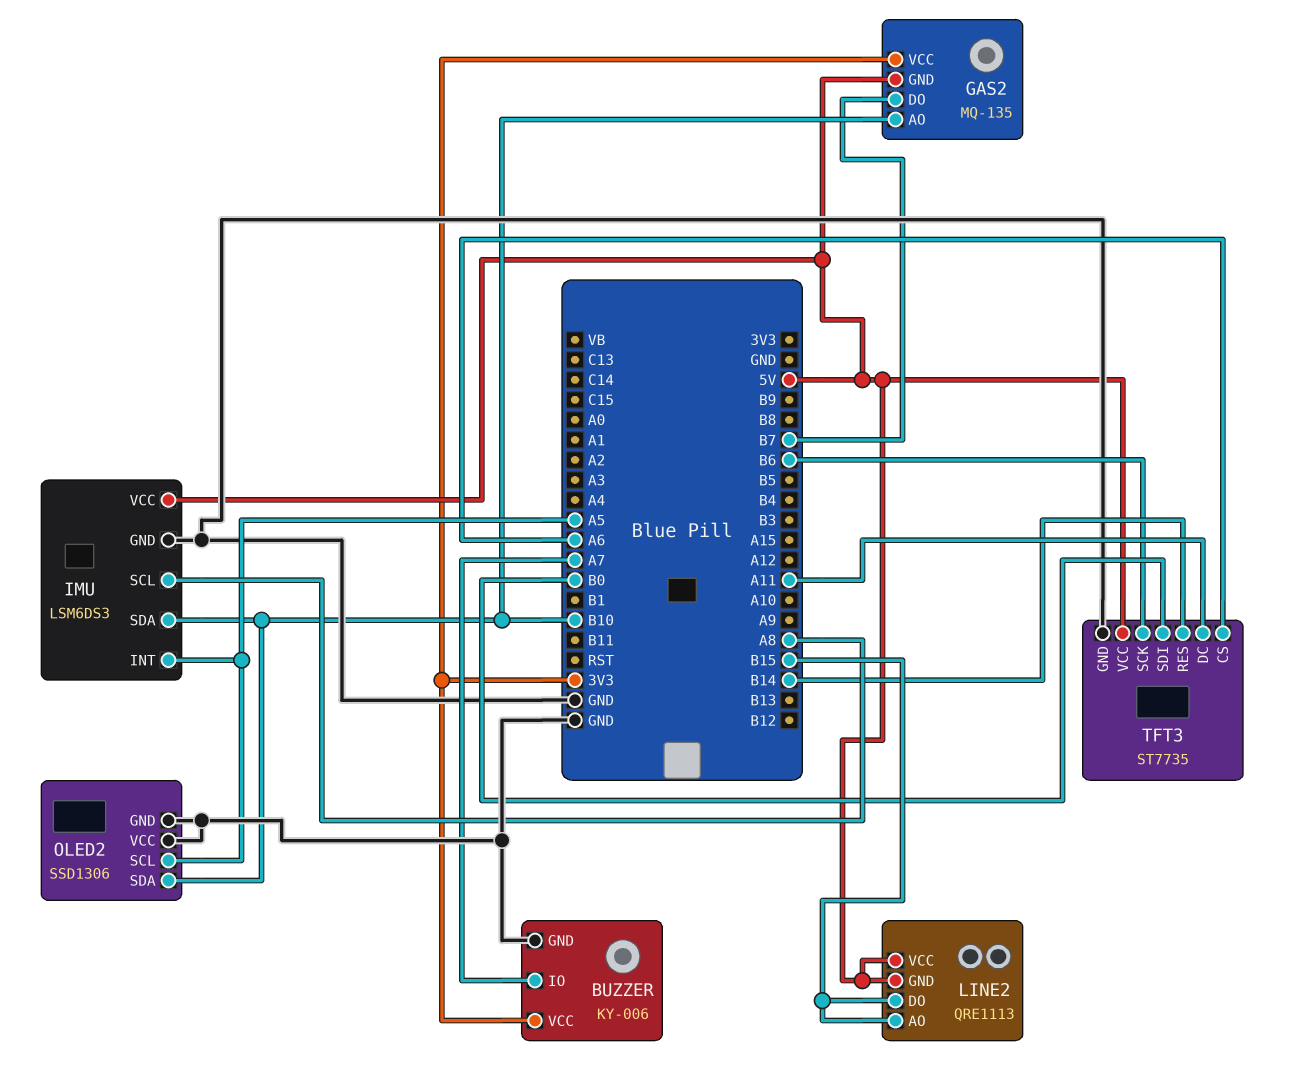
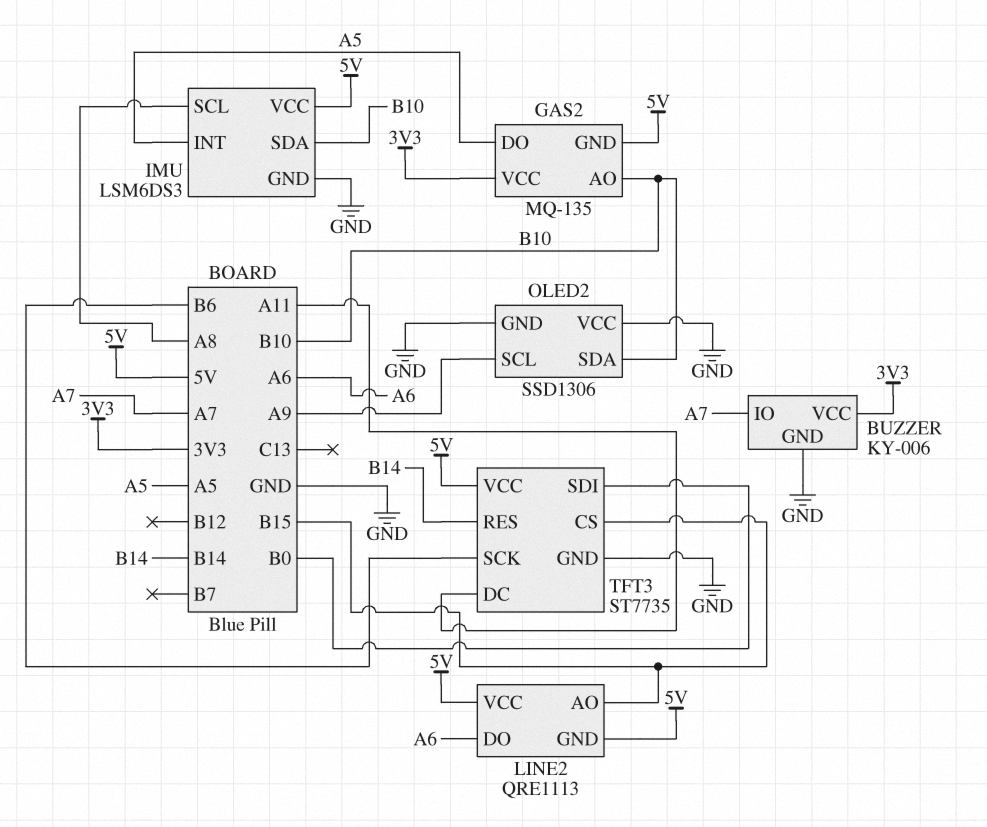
GAS2 pin DO: B7 -> A5
LINE2 pin DO: B15 -> A6
OLED2 pin SCL: A5 -> A9
TFT3 pin CS: A6 -> B15

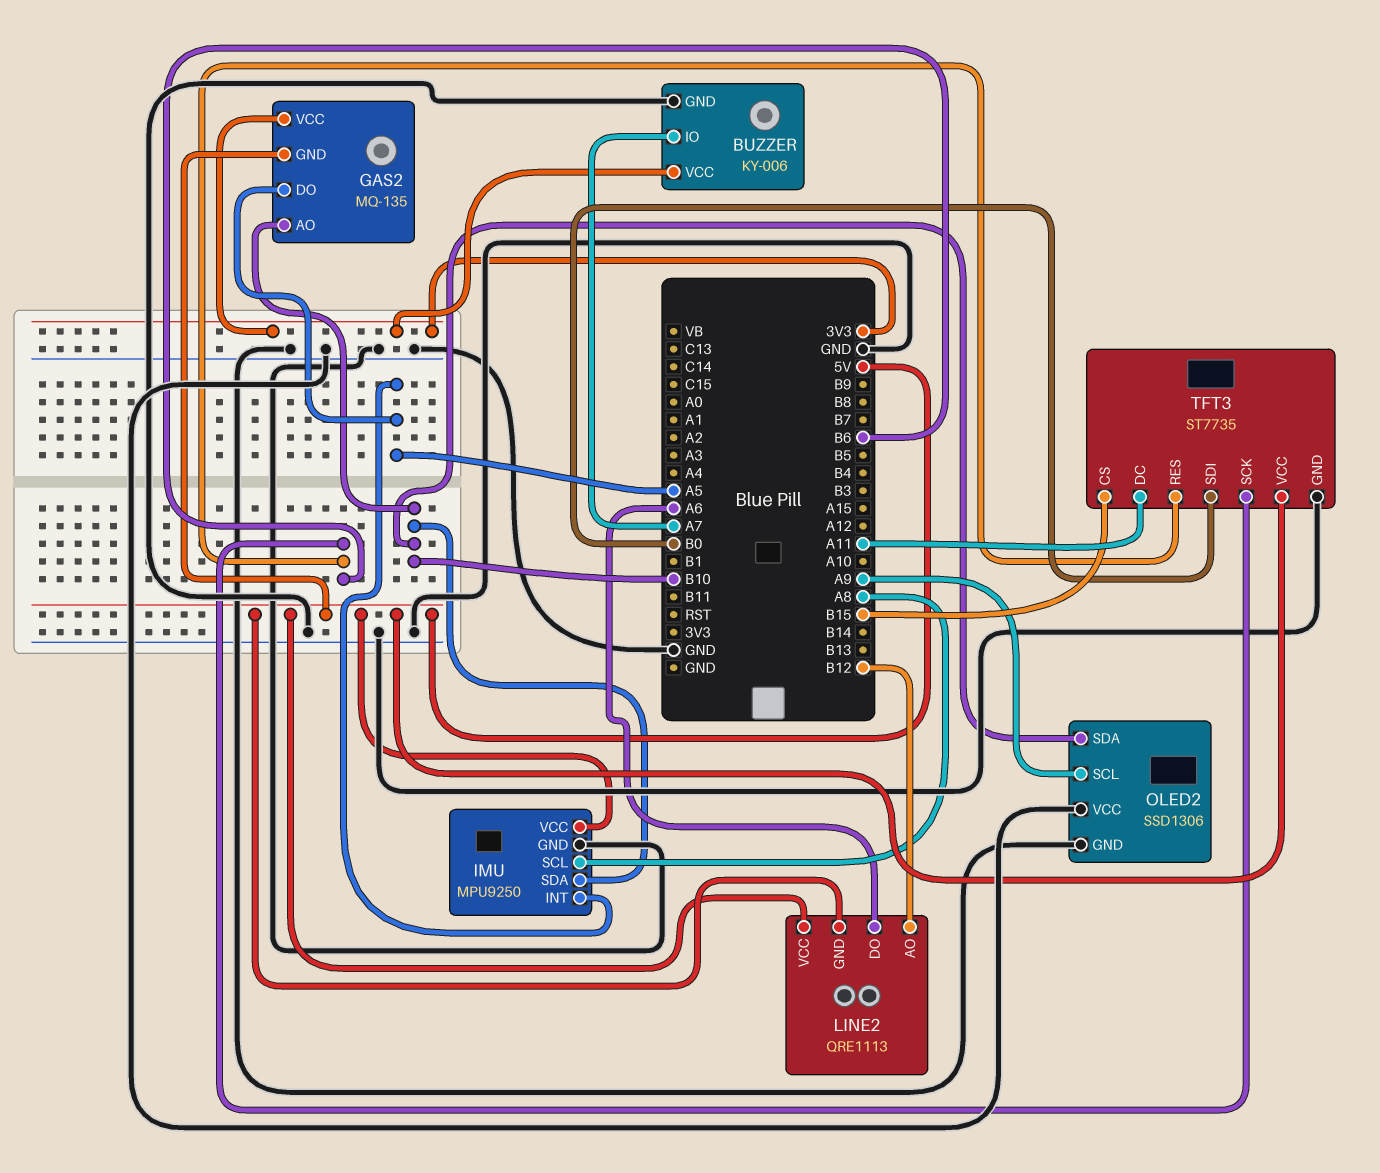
IMU: LSM6DS3 -> MPU9250
LINE2 pin AO: B15 -> B12
TFT3 pin RES: B14 -> B6

